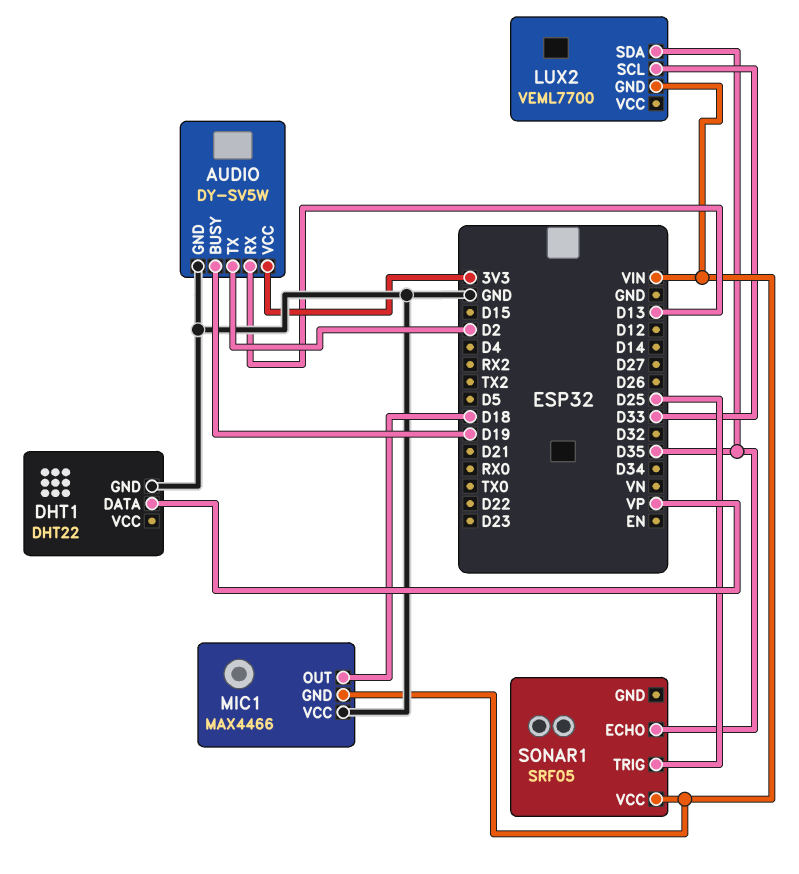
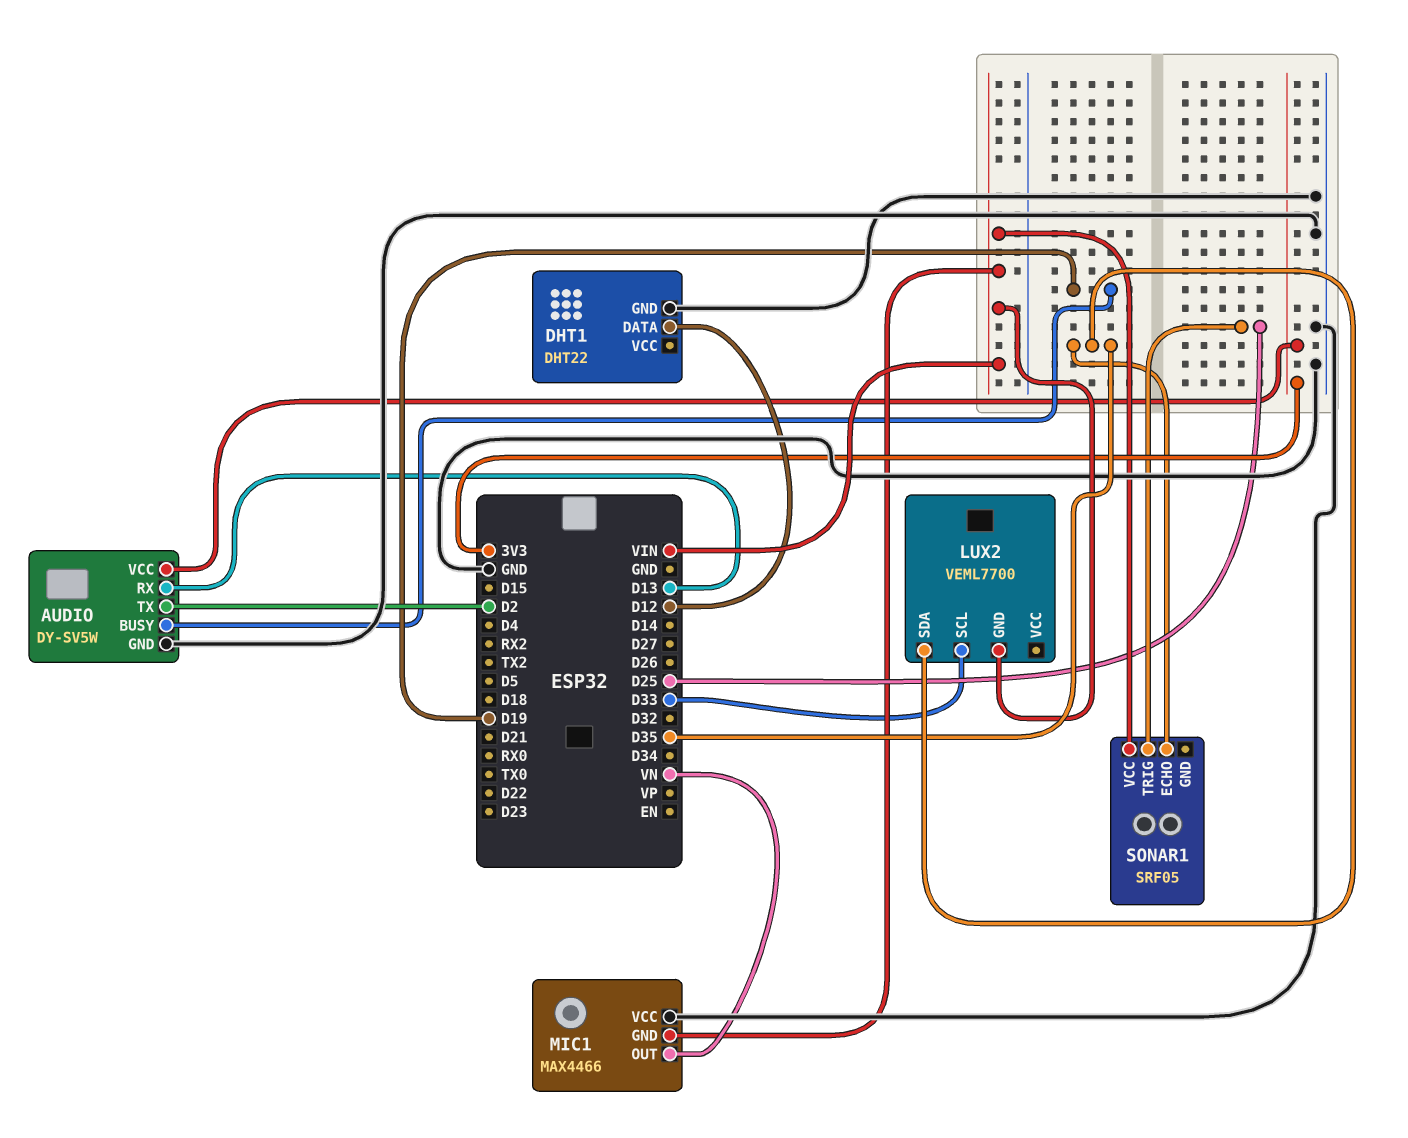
DHT1 pin DATA: VP -> D12
MIC1 pin OUT: D18 -> VN

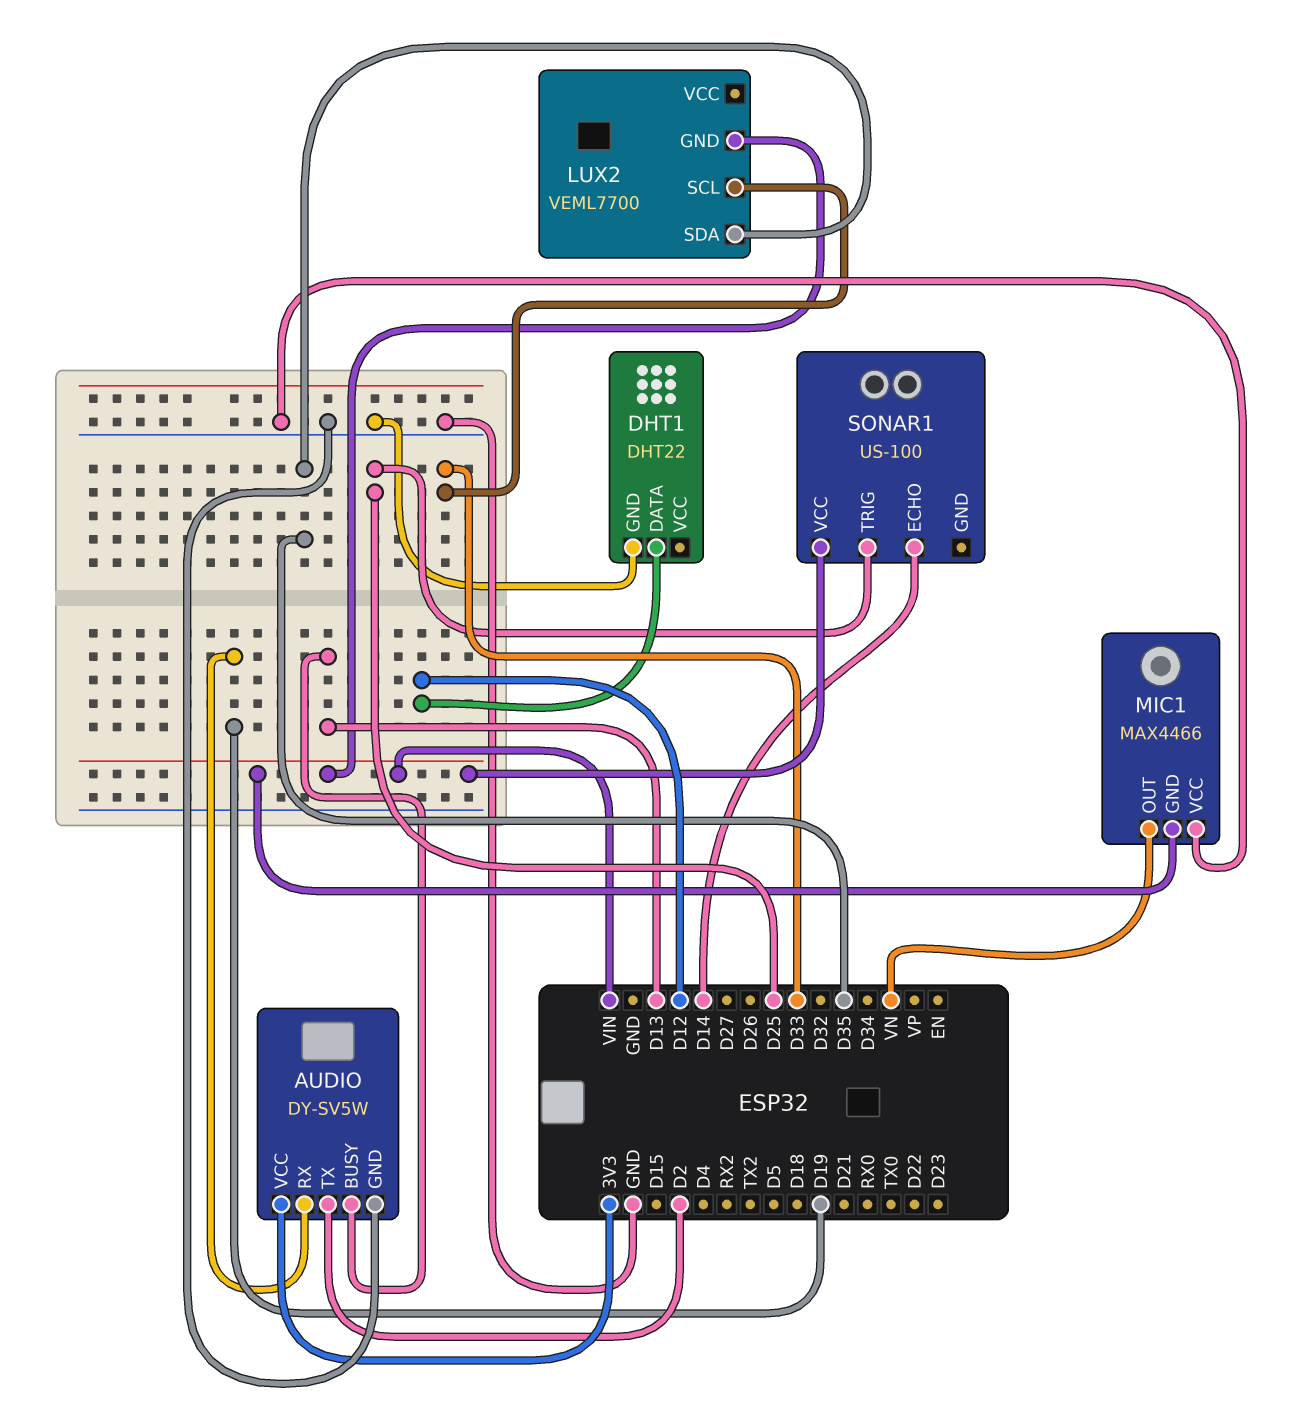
AUDIO pin BUSY: D19 -> D13
AUDIO pin RX: D13 -> D19
SONAR1: SRF05 -> US-100
SONAR1 pin ECHO: D35 -> D14

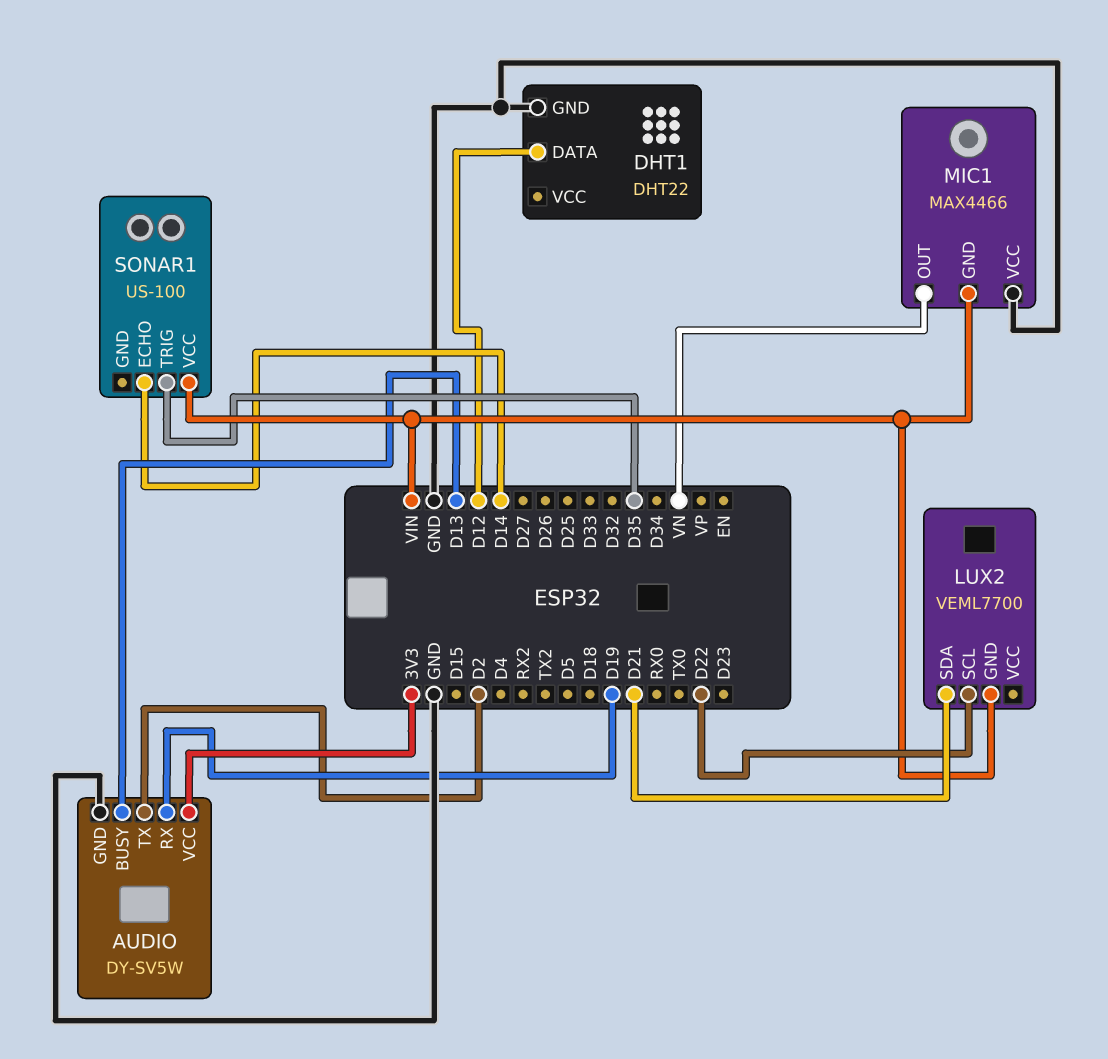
LUX2 pin SCL: D33 -> D22
LUX2 pin SDA: D35 -> D21
SONAR1 pin TRIG: D25 -> D35

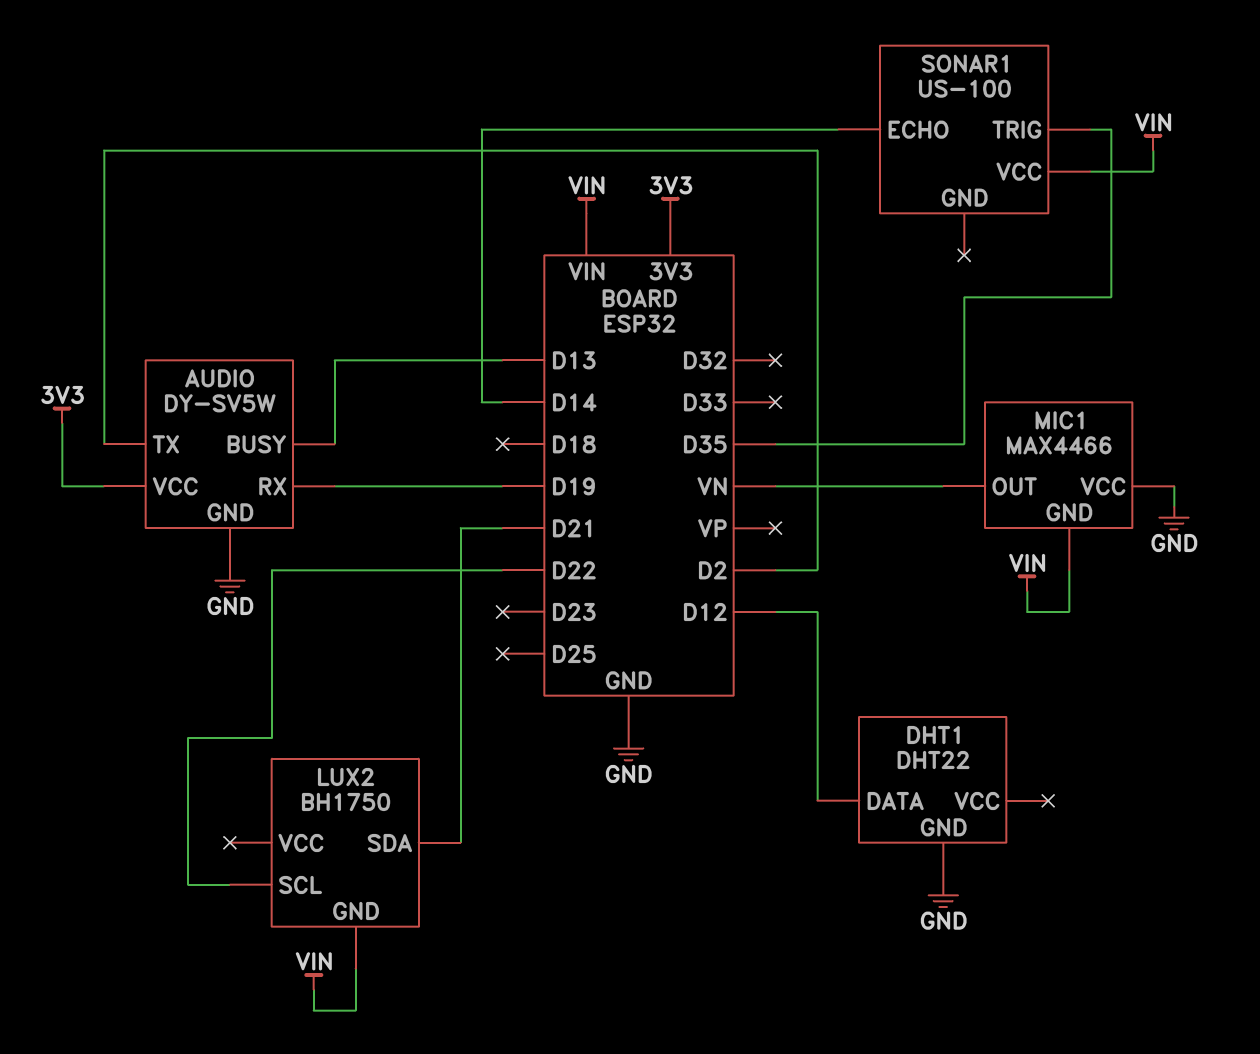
LUX2: VEML7700 -> BH1750

